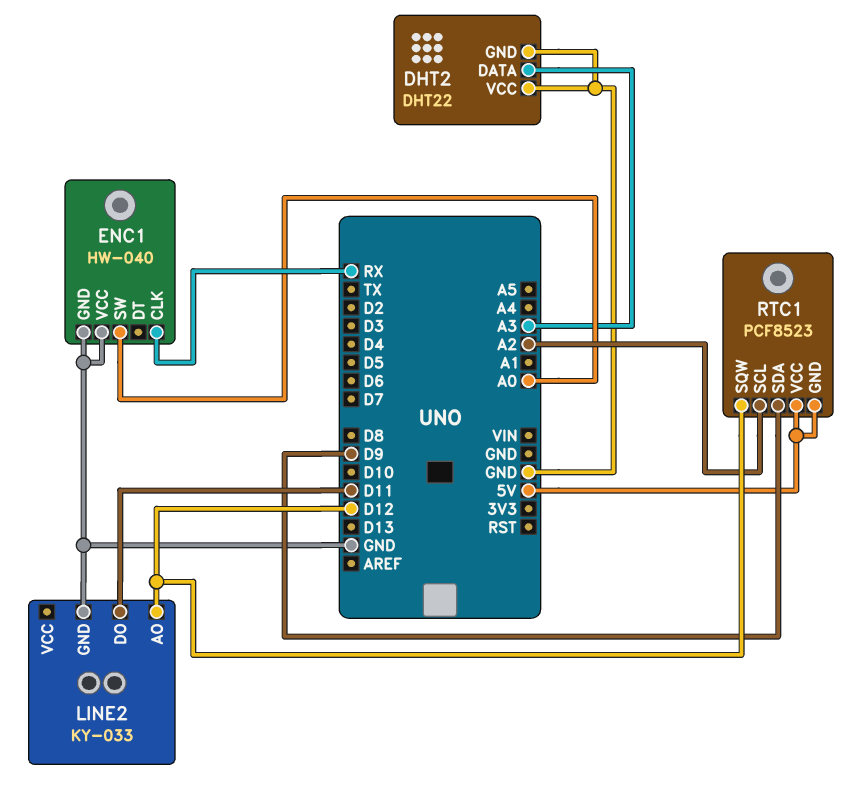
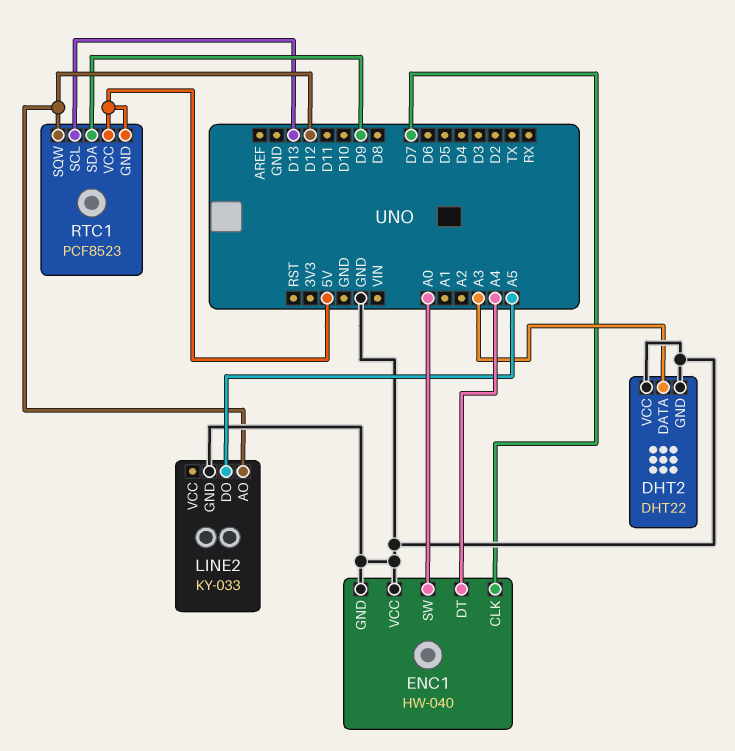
ENC1 pin CLK: RX -> D7
ENC1 pin DT: none -> A4
LINE2 pin DO: D11 -> A5
RTC1 pin SCL: A2 -> D13

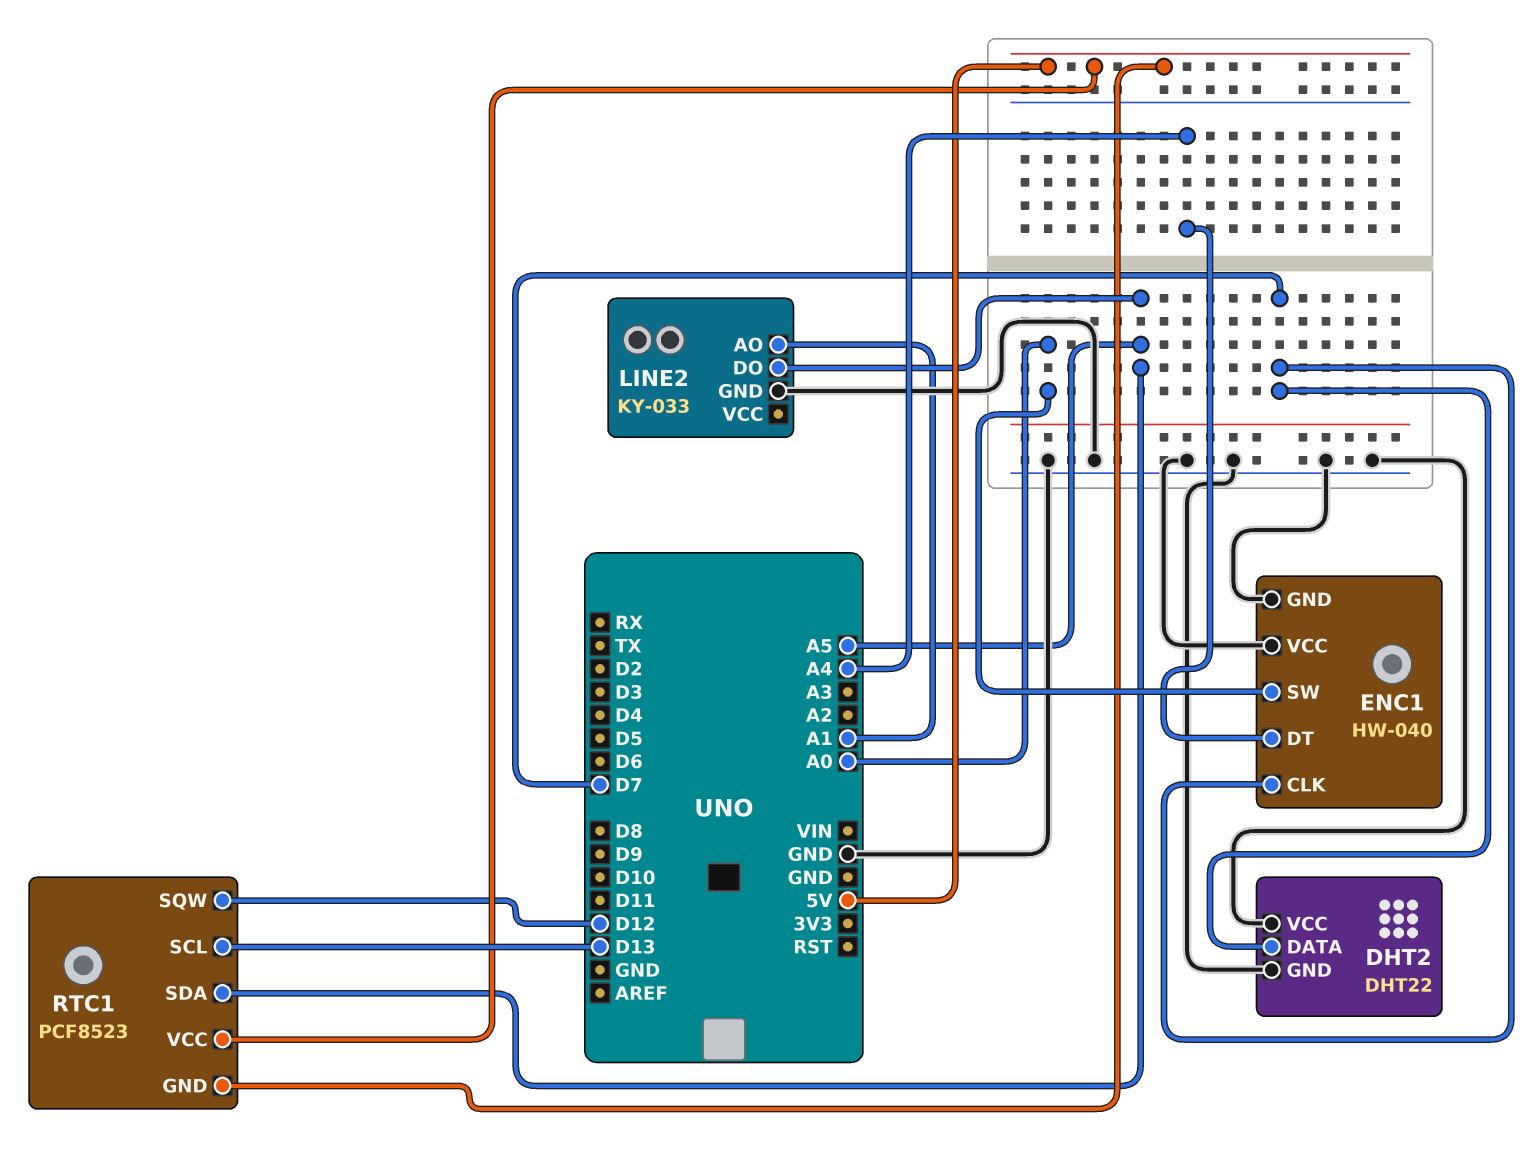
DHT2 pin DATA: A3 -> D7
LINE2 pin AO: D12 -> A1
RTC1 pin SDA: D9 -> A5

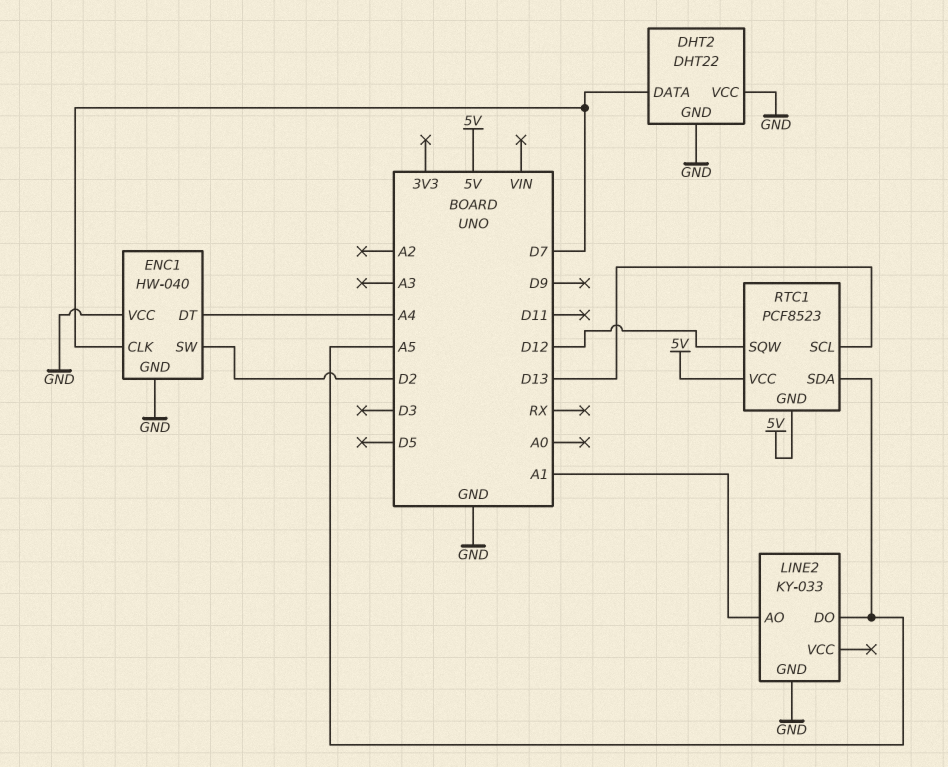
ENC1 pin SW: A0 -> D2

